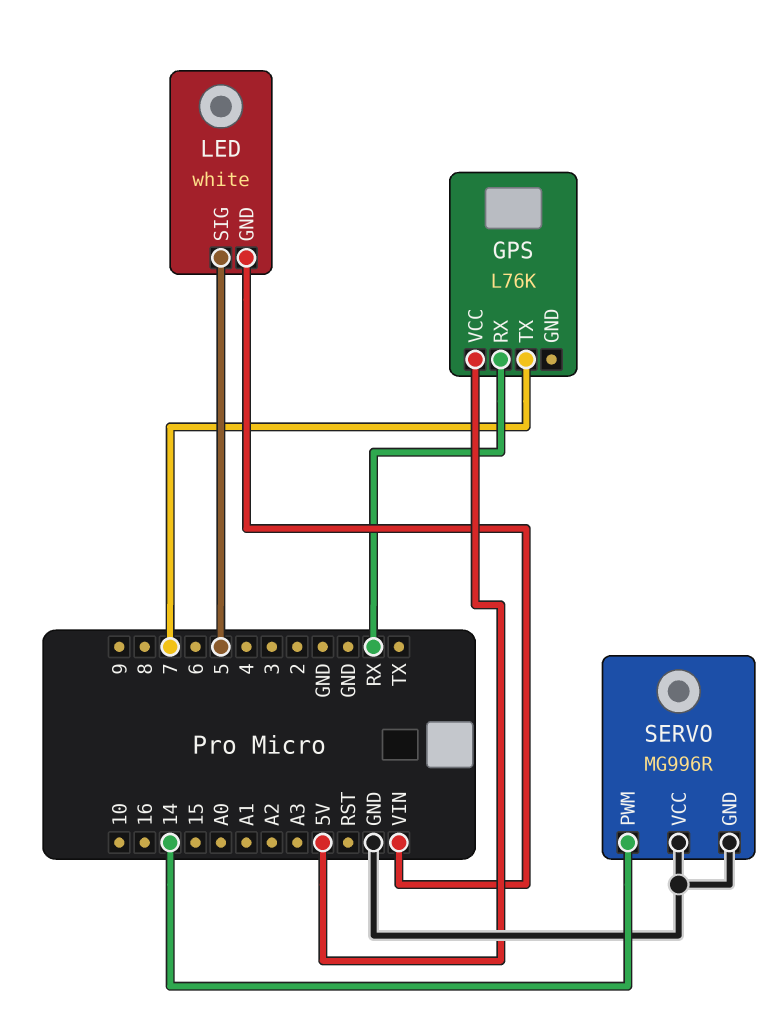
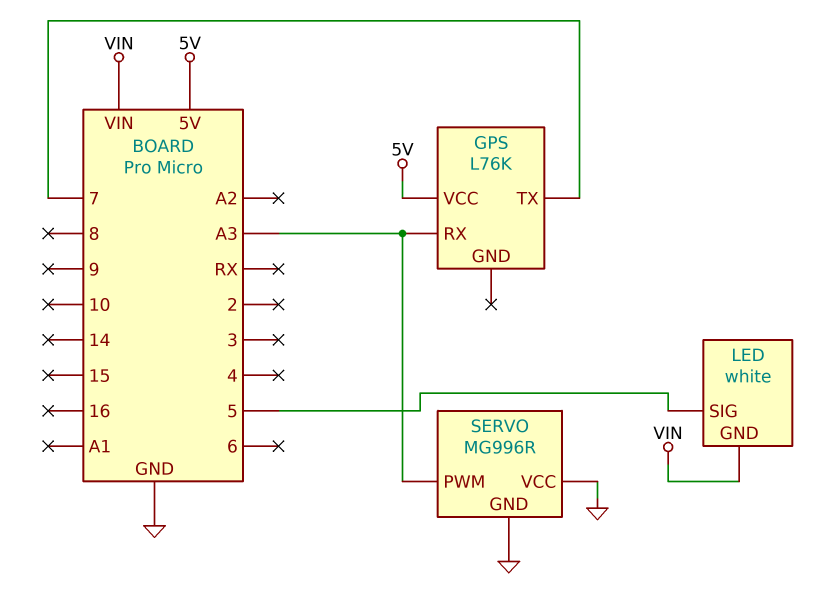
GPS pin RX: RX -> A3
SERVO pin PWM: 14 -> A3

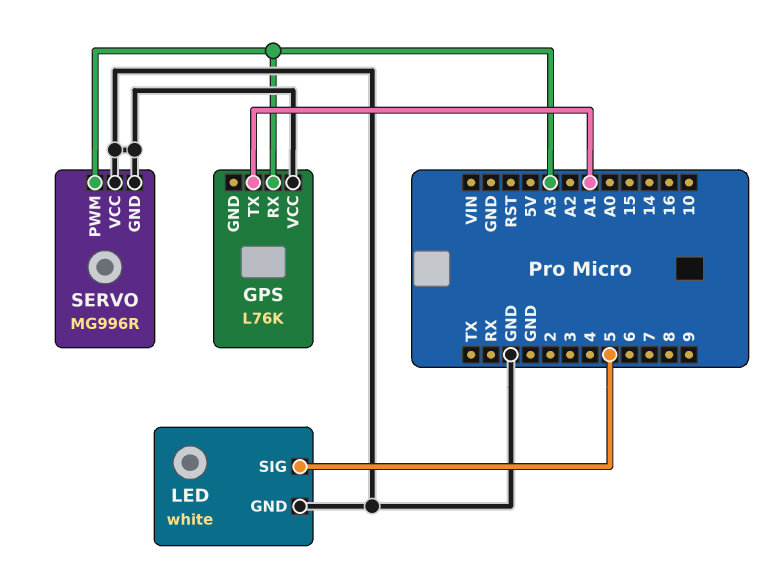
GPS pin TX: 7 -> A1
GPS pin VCC: 5V -> GND
LED pin GND: VIN -> GND

